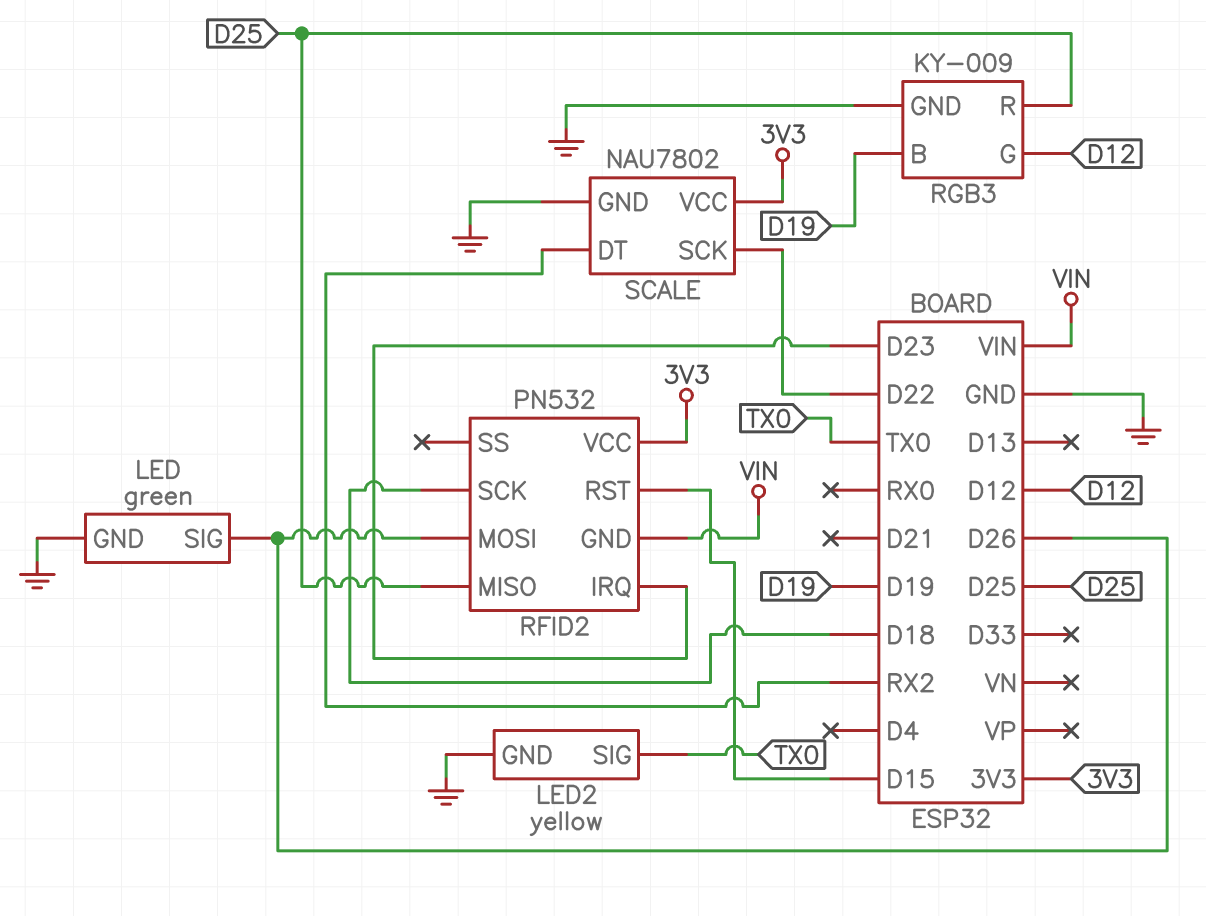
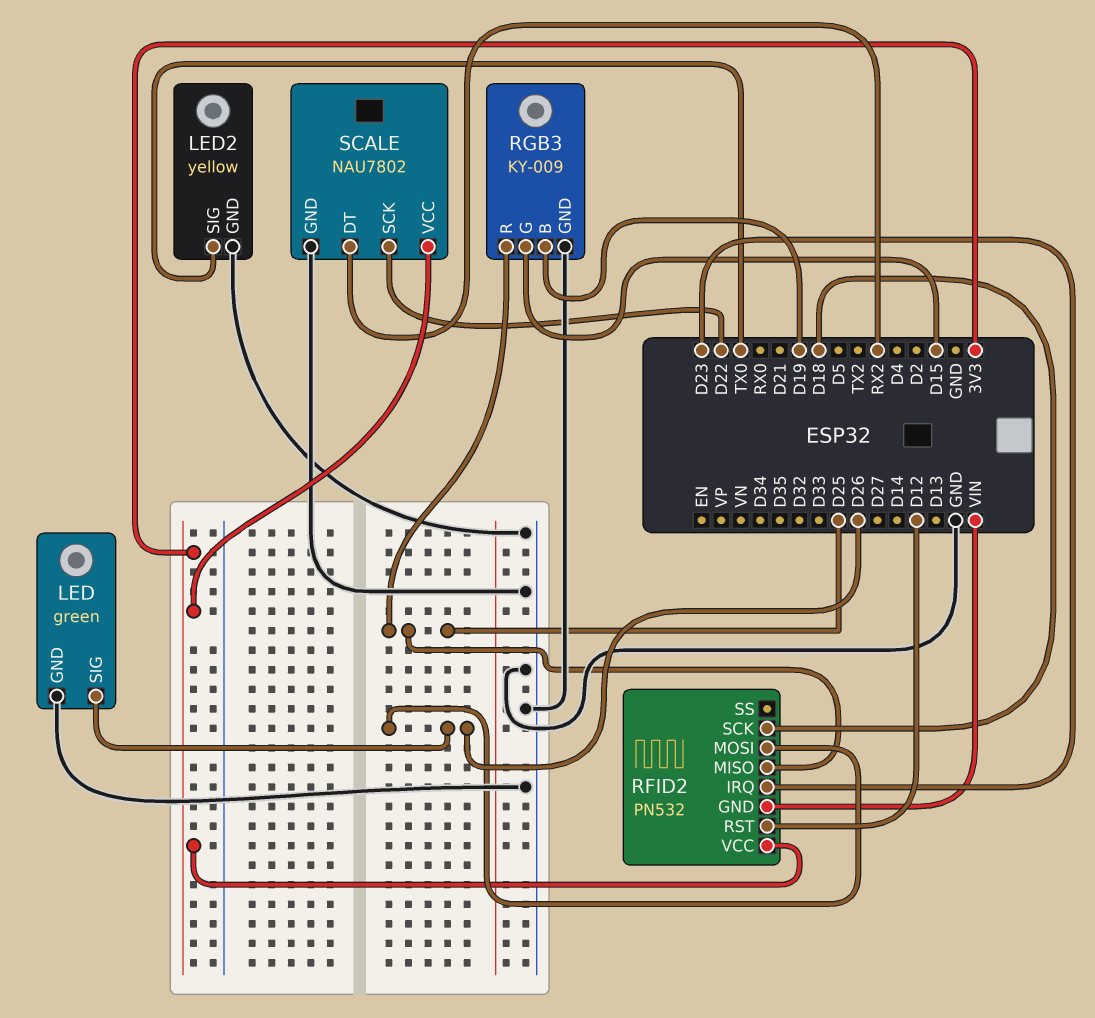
RFID2 pin RST: D15 -> D12
RGB3 pin G: D12 -> D15

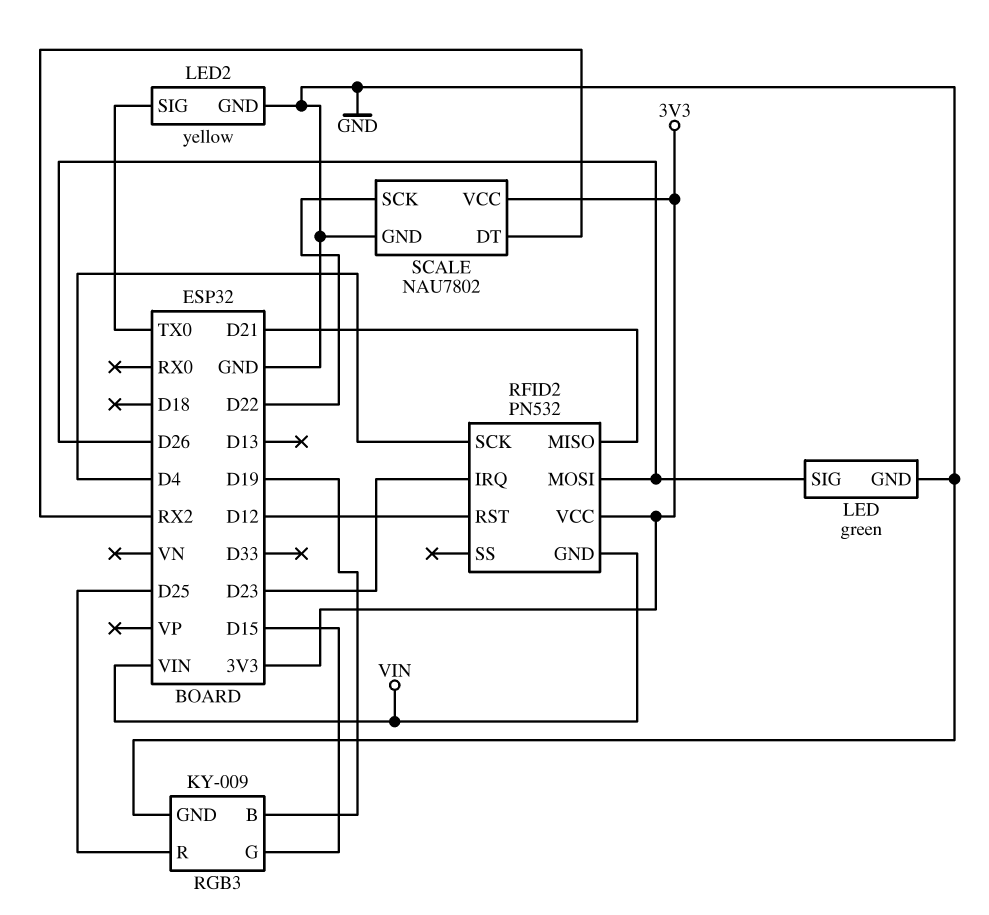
RFID2 pin MISO: D25 -> D21
RFID2 pin SCK: D18 -> D4

